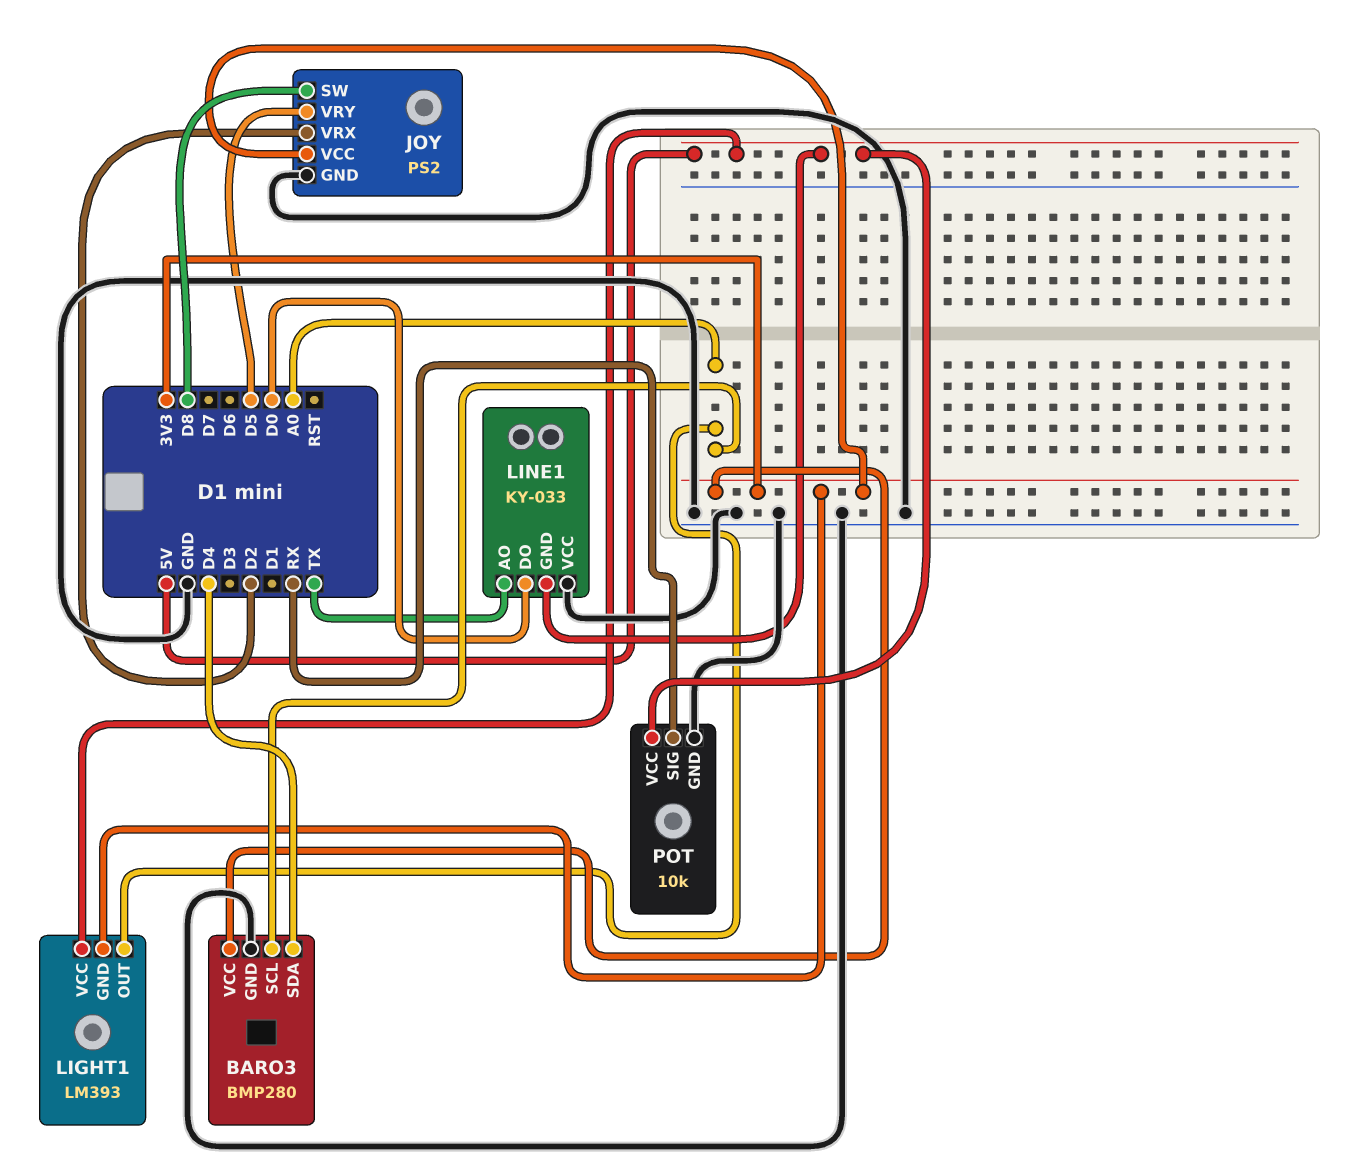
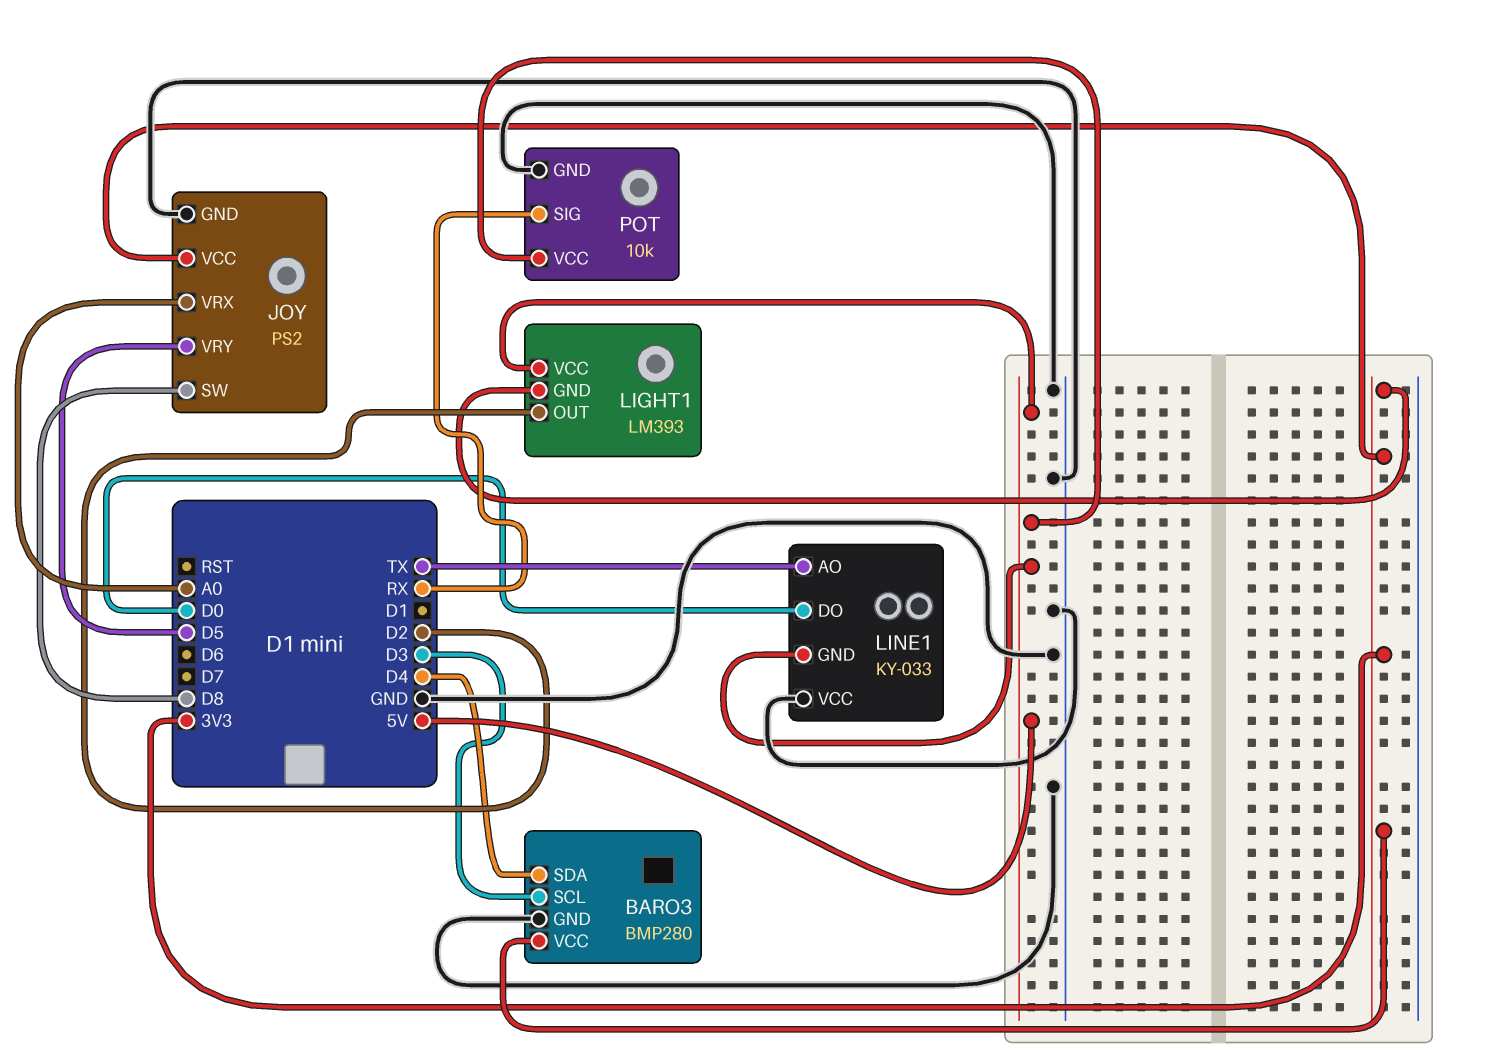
BARO3 pin SCL: A0 -> D3
JOY pin VRX: D2 -> A0
LIGHT1 pin OUT: A0 -> D2

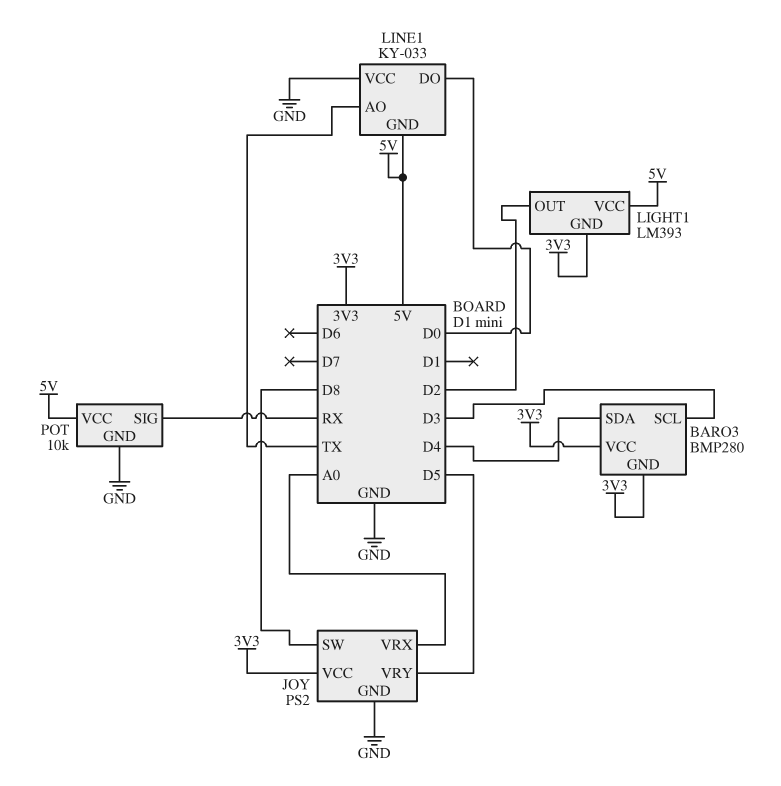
BARO3 pin GND: GND -> 3V3

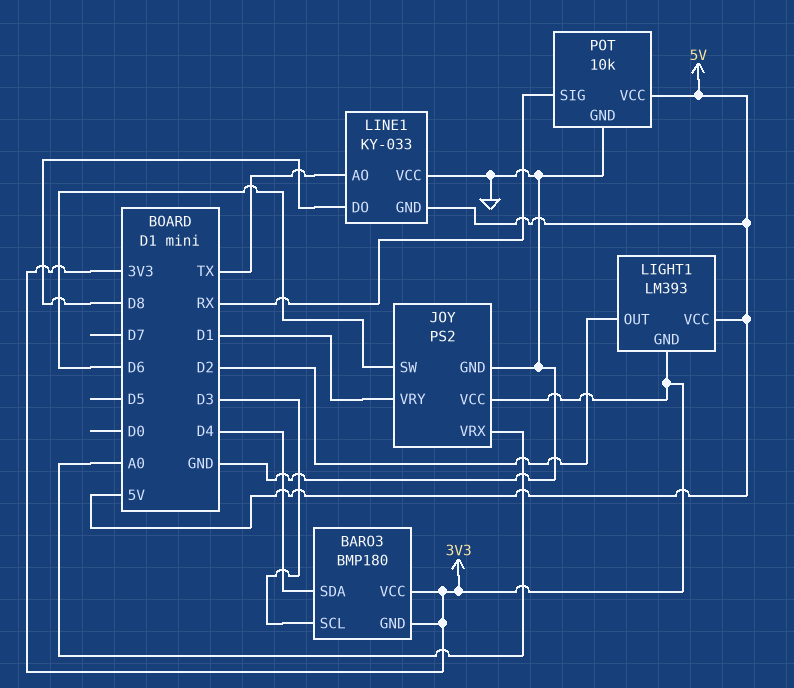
BARO3: BMP280 -> BMP180
JOY pin SW: D8 -> D6
JOY pin VRY: D5 -> D1
LINE1 pin DO: D0 -> D8

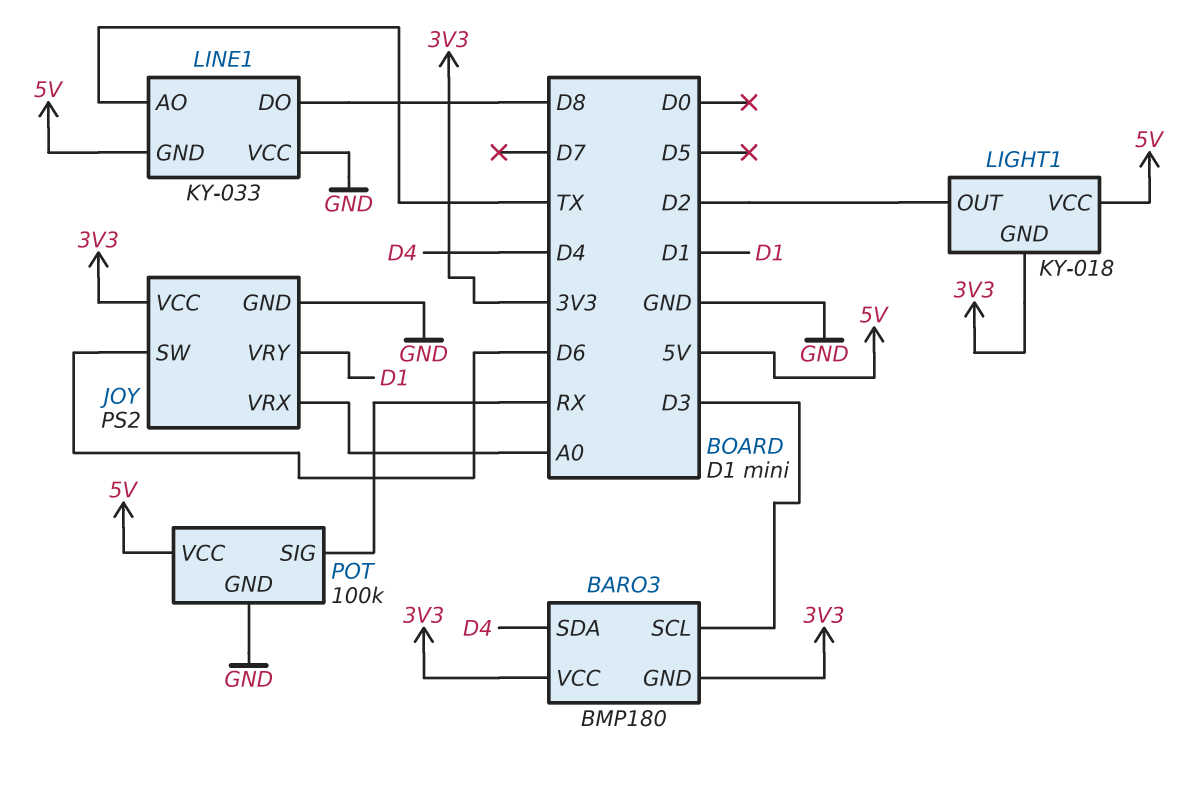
LIGHT1: LM393 -> KY-018
POT: 10k -> 100k

